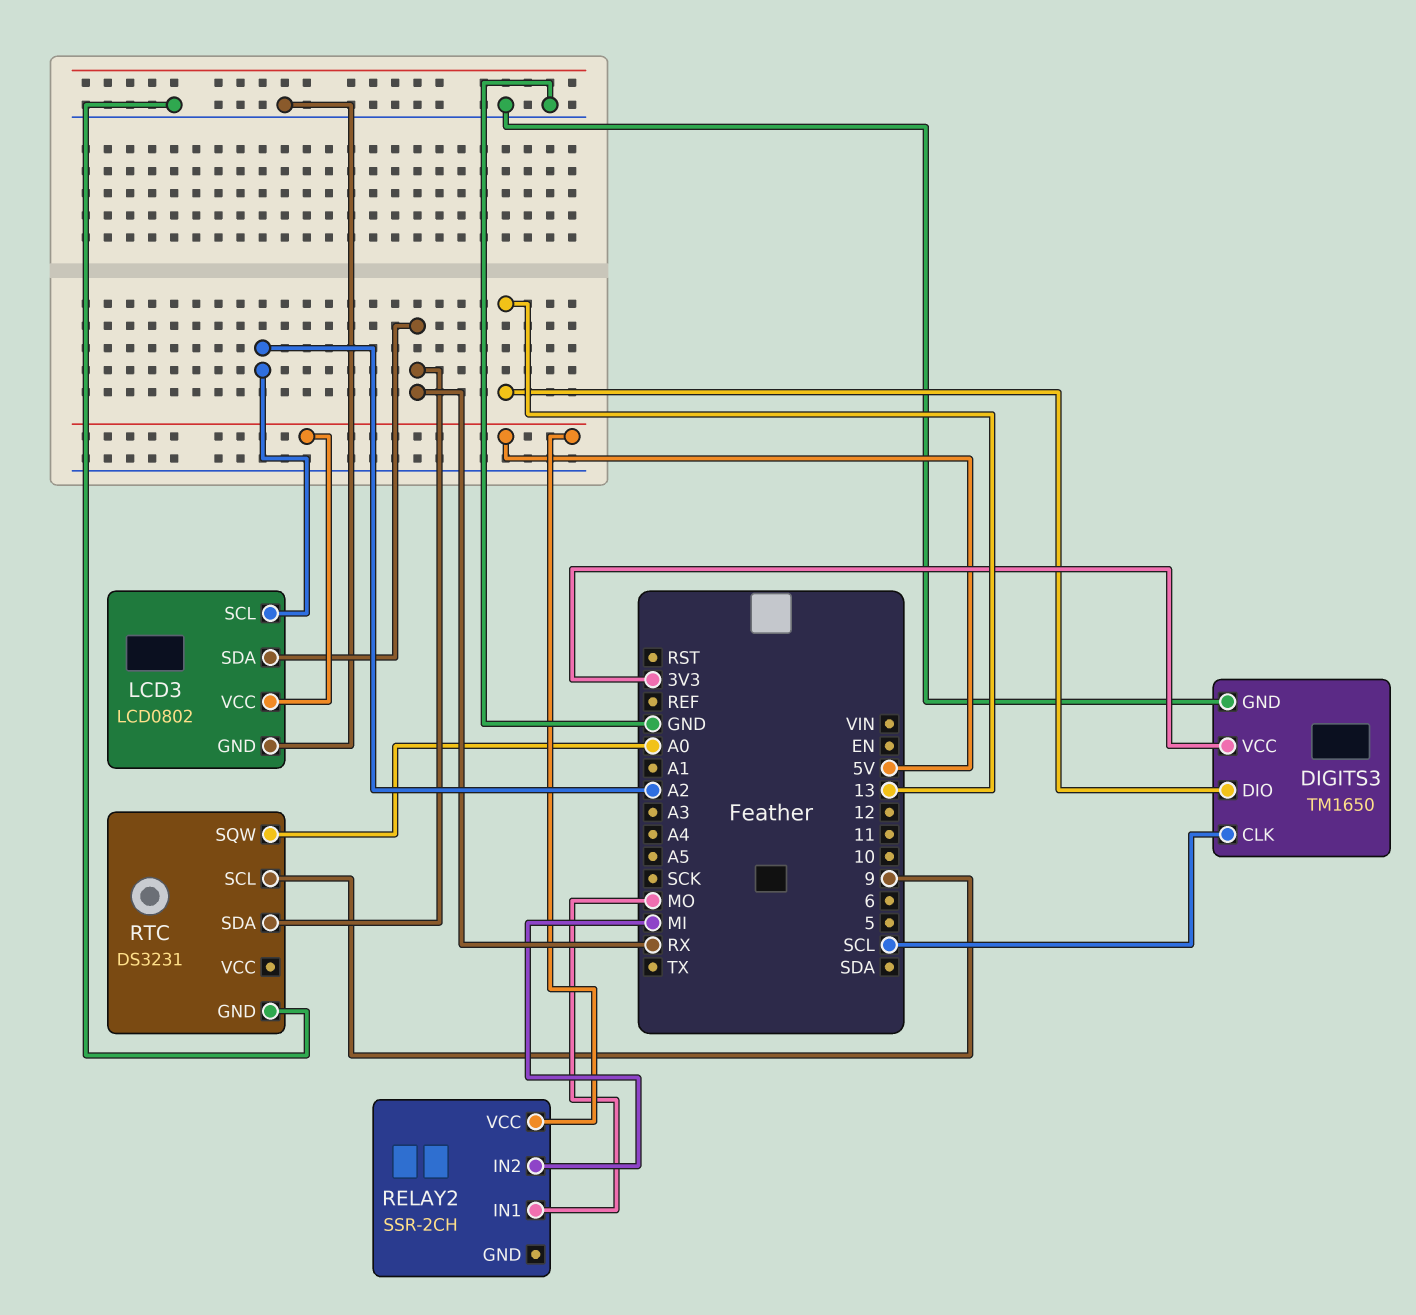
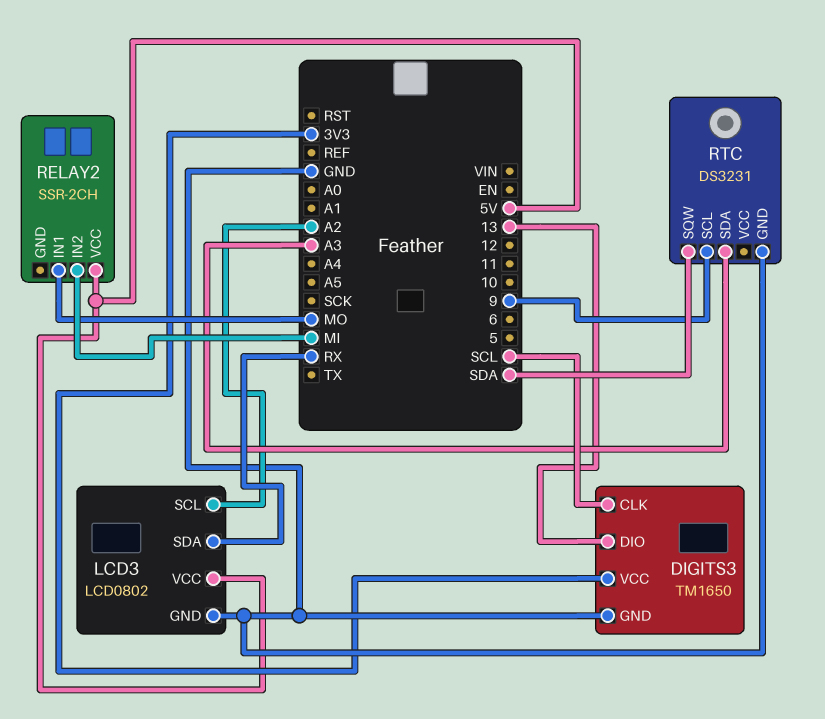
RTC pin SDA: RX -> A3
RTC pin SQW: A0 -> SDA

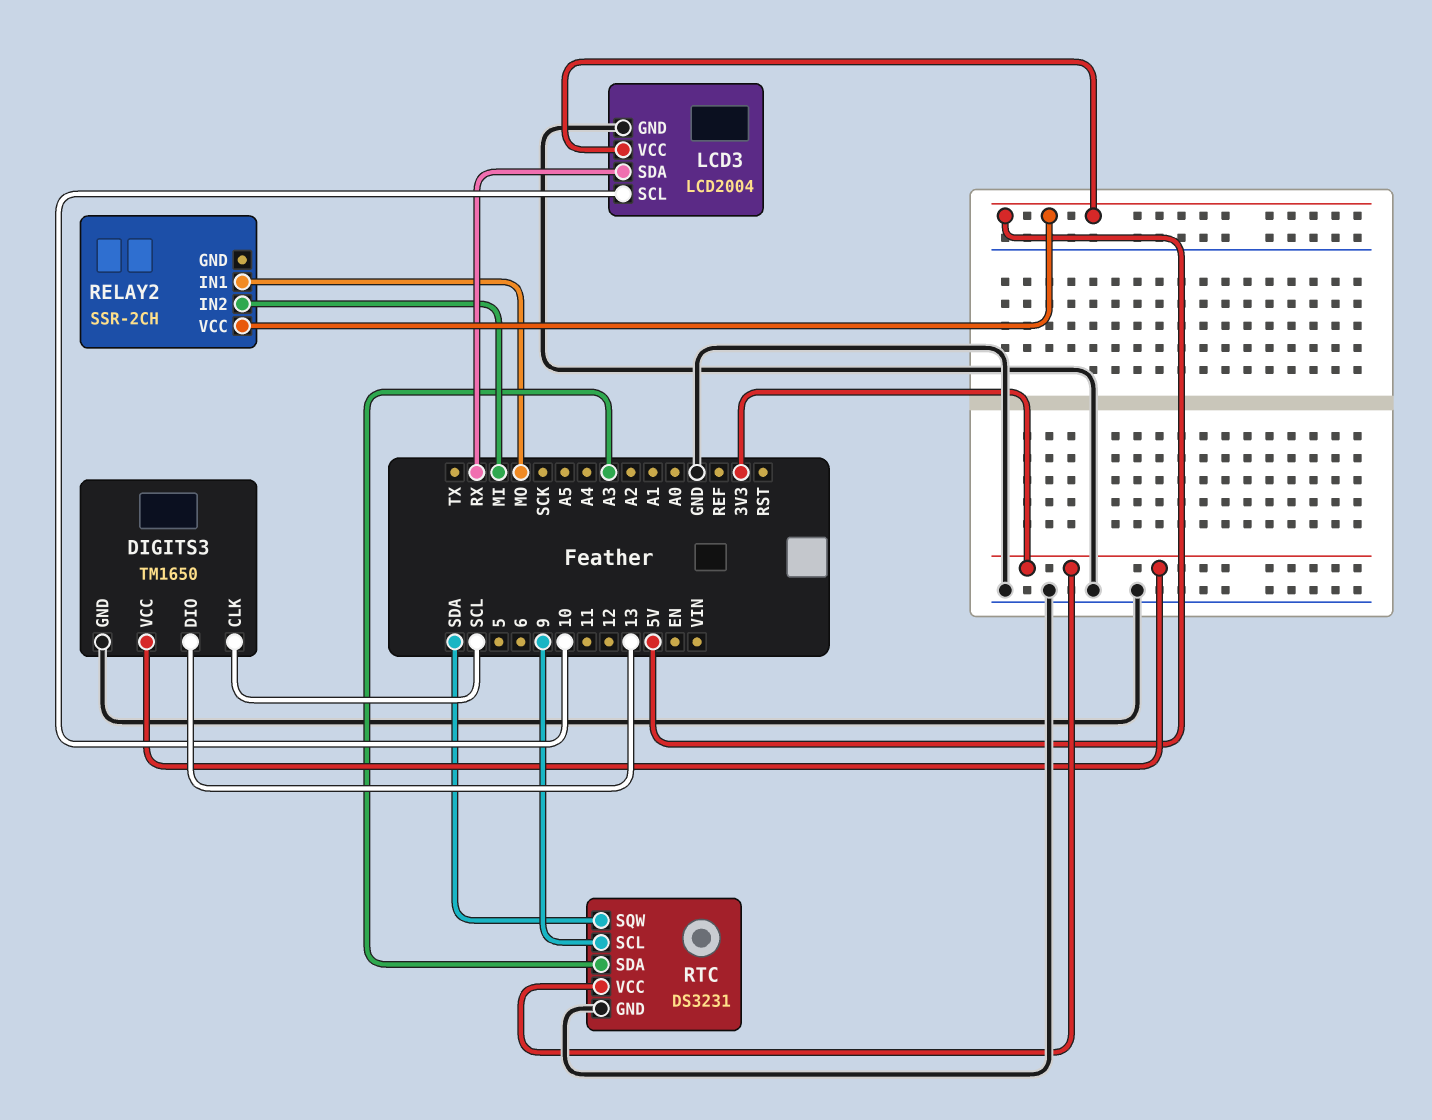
LCD3: LCD0802 -> LCD2004
LCD3 pin SCL: A2 -> 10
RTC pin VCC: none -> 3V3

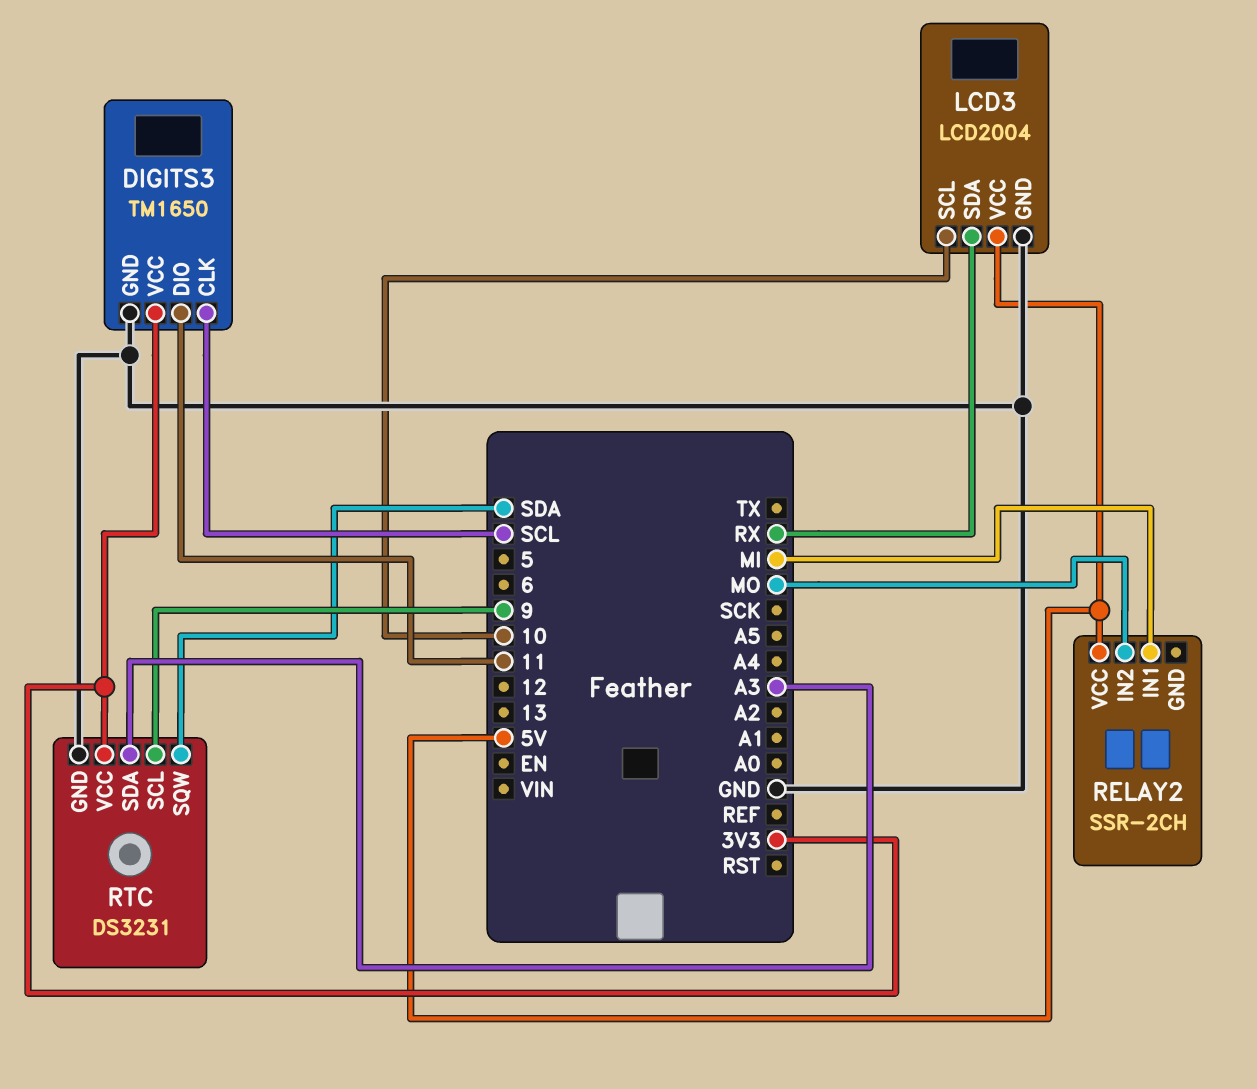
DIGITS3 pin DIO: 13 -> 11
RELAY2 pin IN1: MO -> MI
RELAY2 pin IN2: MI -> MO

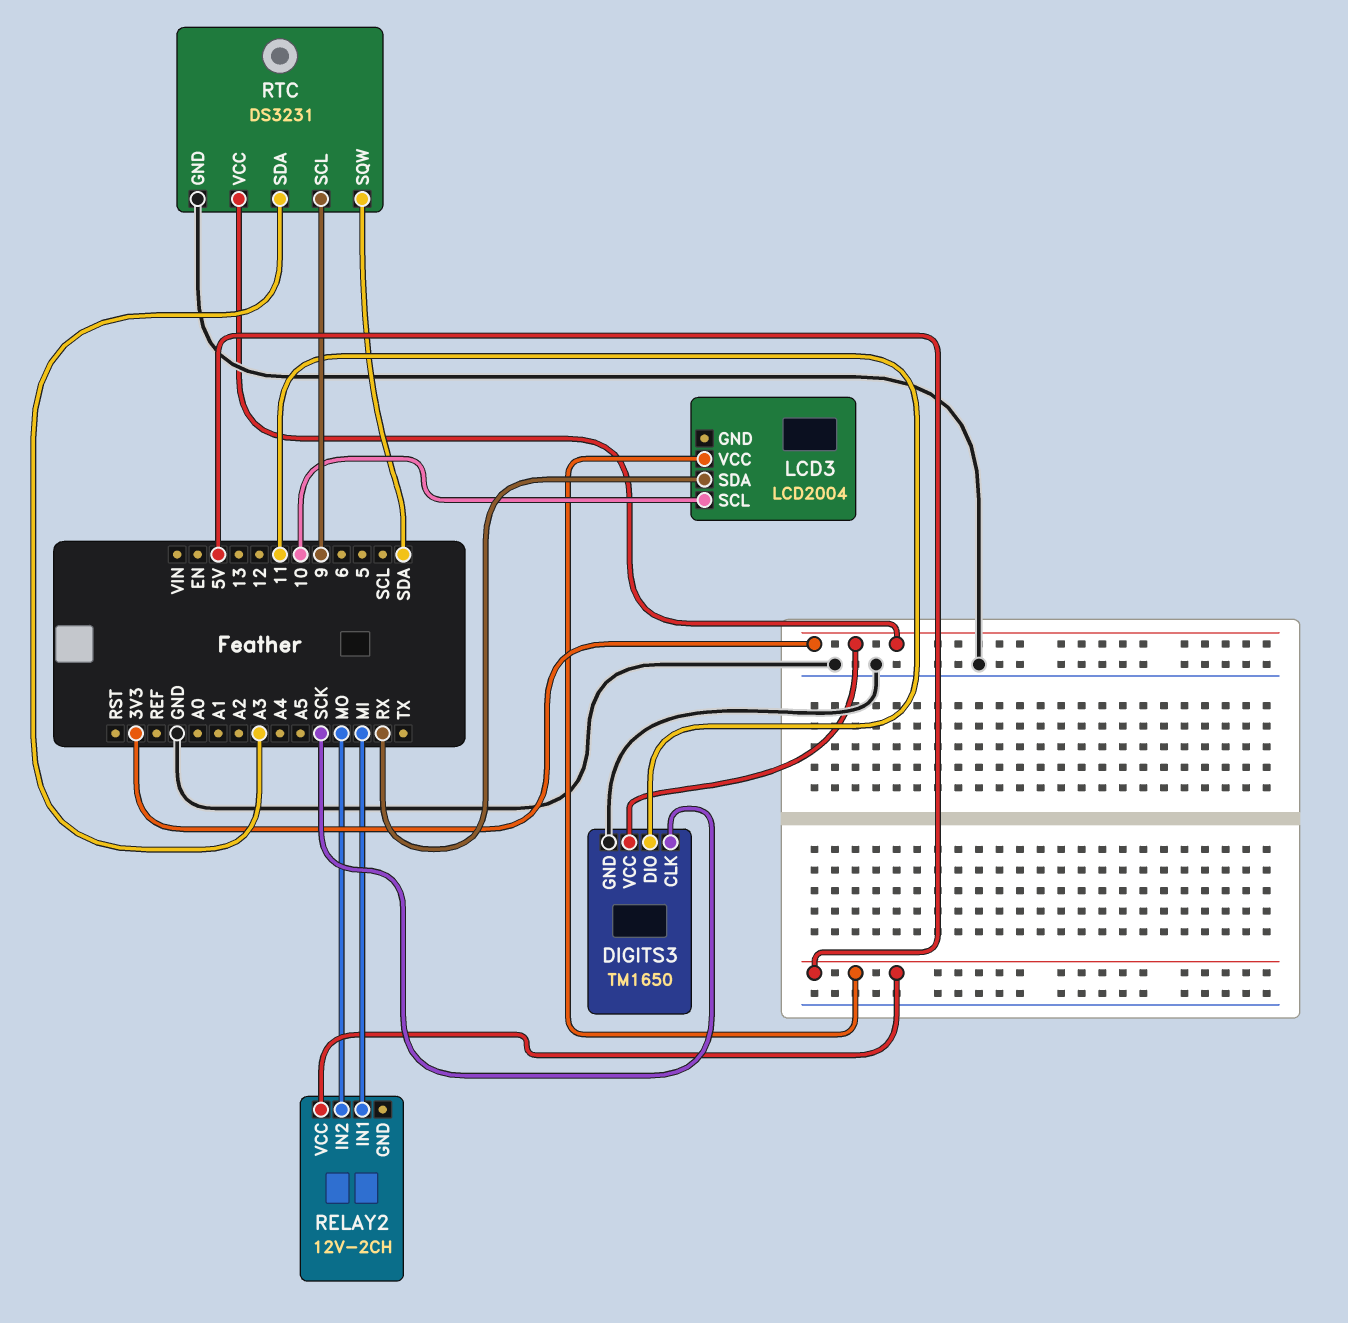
DIGITS3 pin CLK: SCL -> SCK
LCD3 pin GND: GND -> none
RELAY2: SSR-2CH -> 12V-2CH

